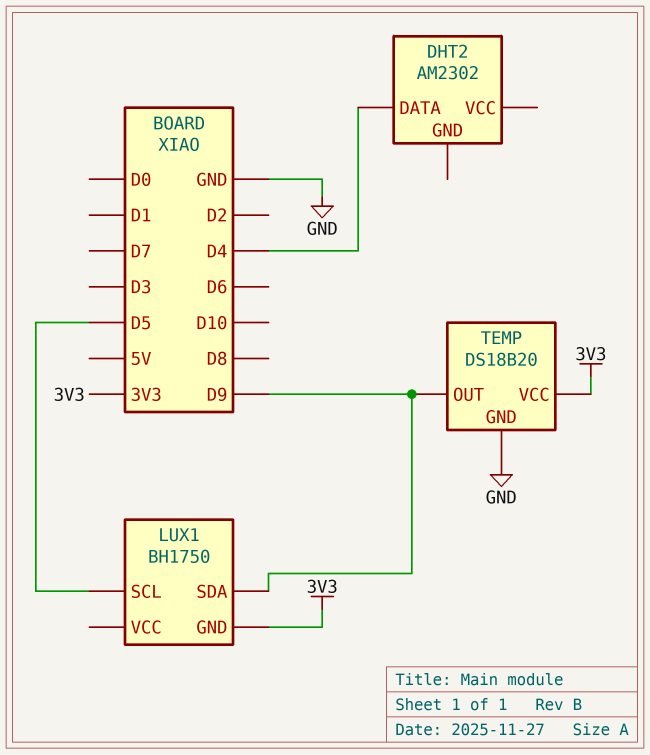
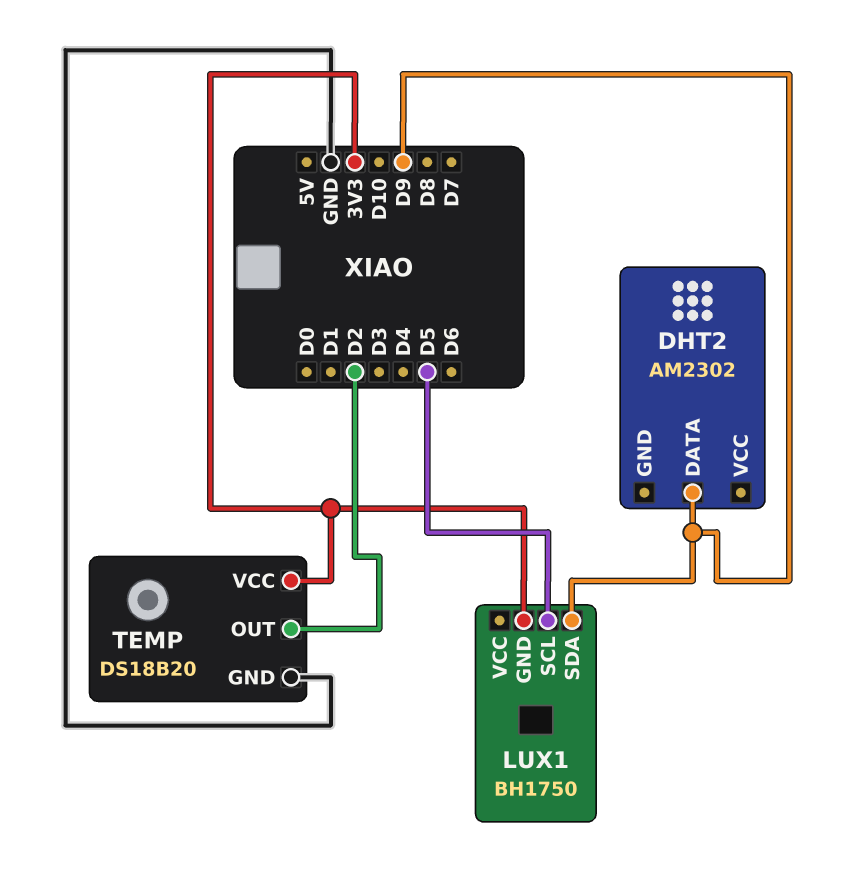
DHT2 pin DATA: D4 -> D9
TEMP pin OUT: D9 -> D2

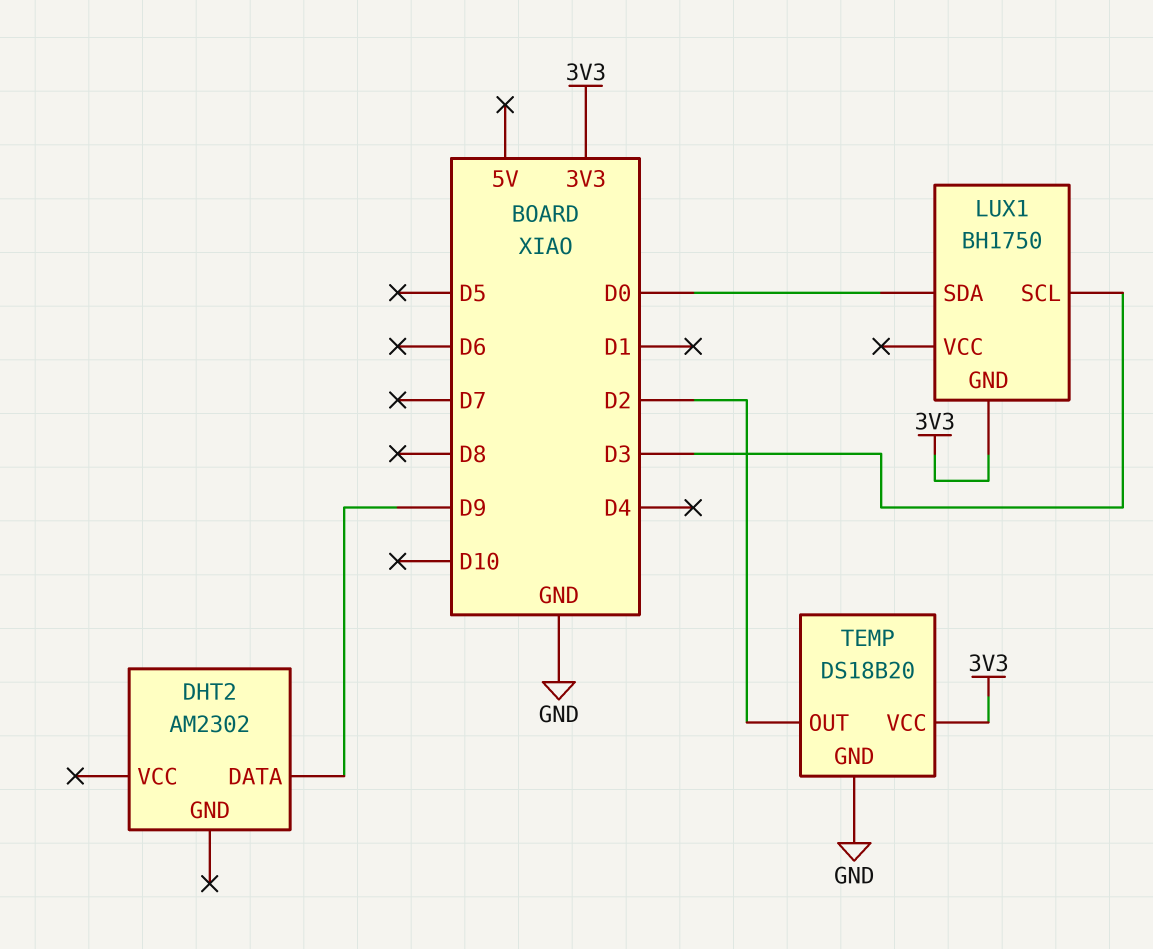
LUX1 pin SCL: D5 -> D3
LUX1 pin SDA: D9 -> D0

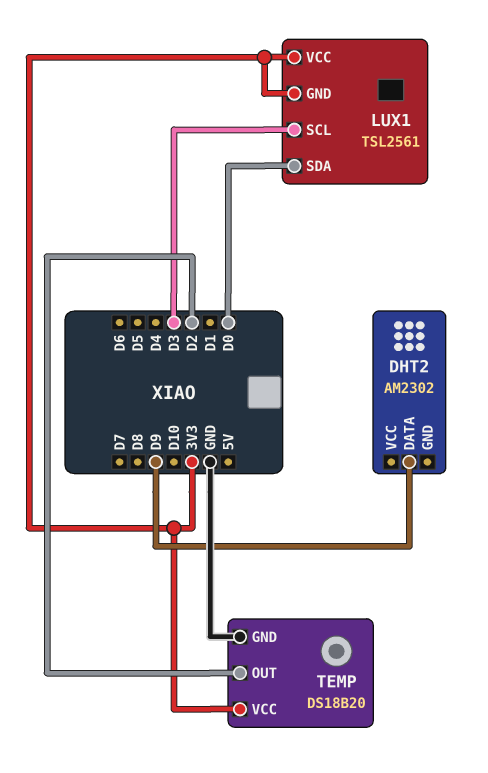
LUX1: BH1750 -> TSL2561
LUX1 pin VCC: none -> 3V3

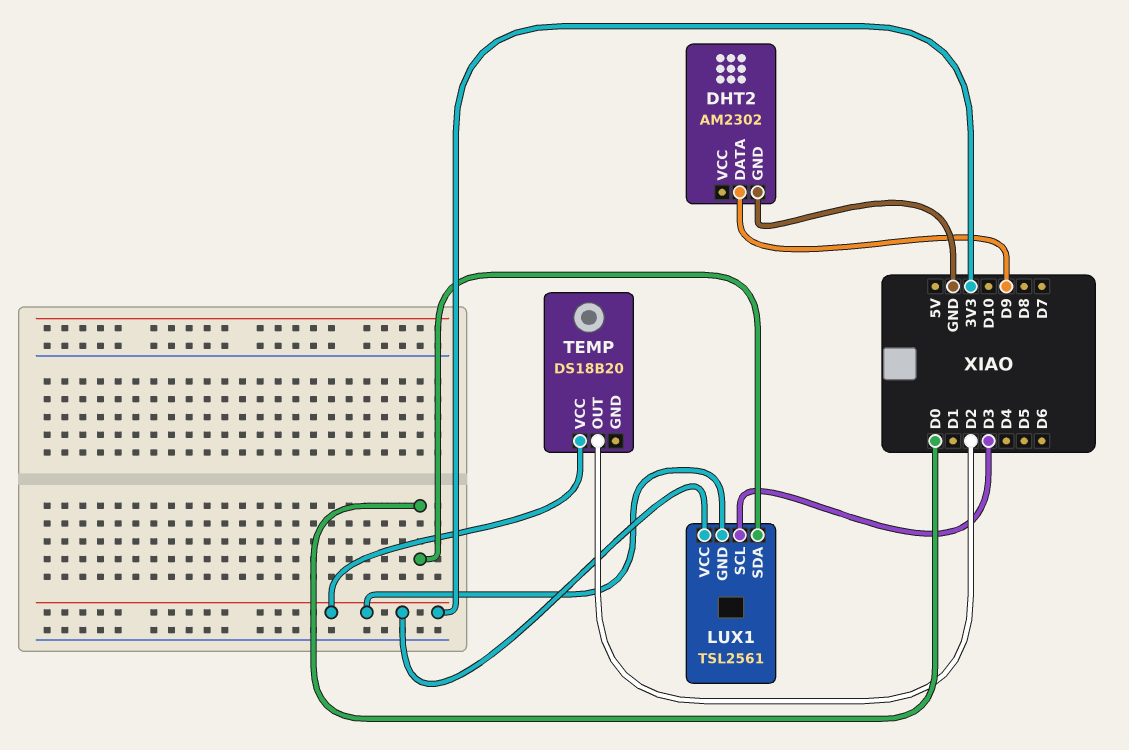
DHT2 pin GND: none -> GND
TEMP pin GND: GND -> none

